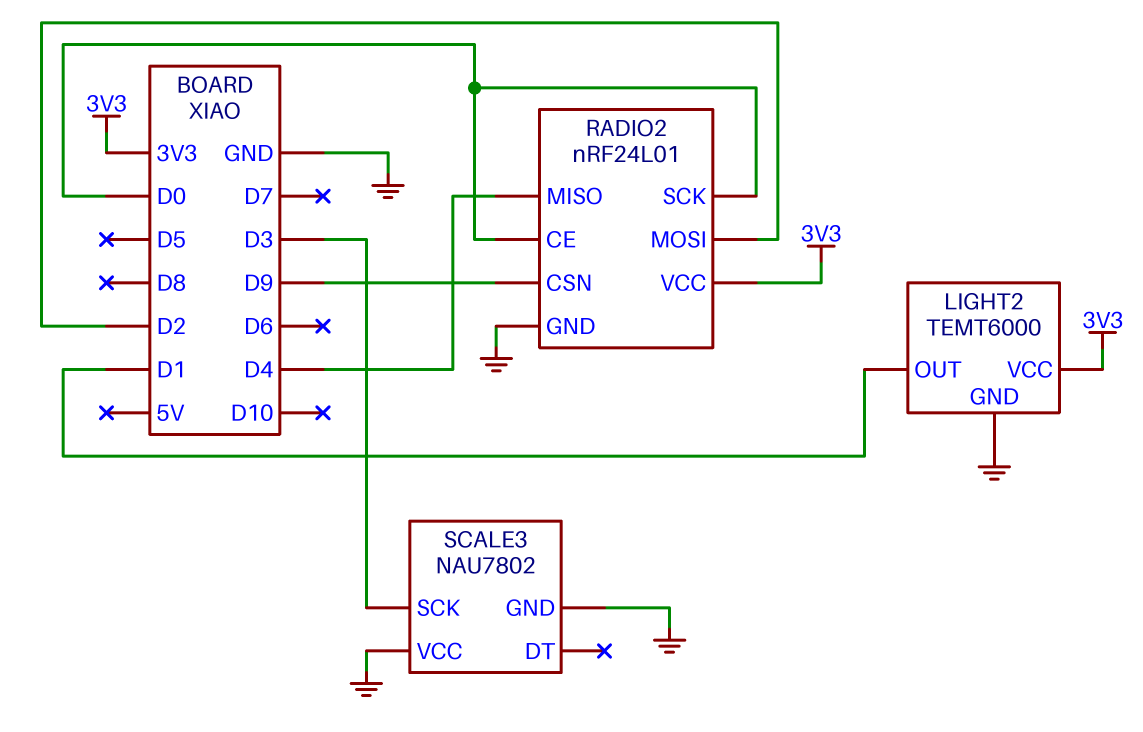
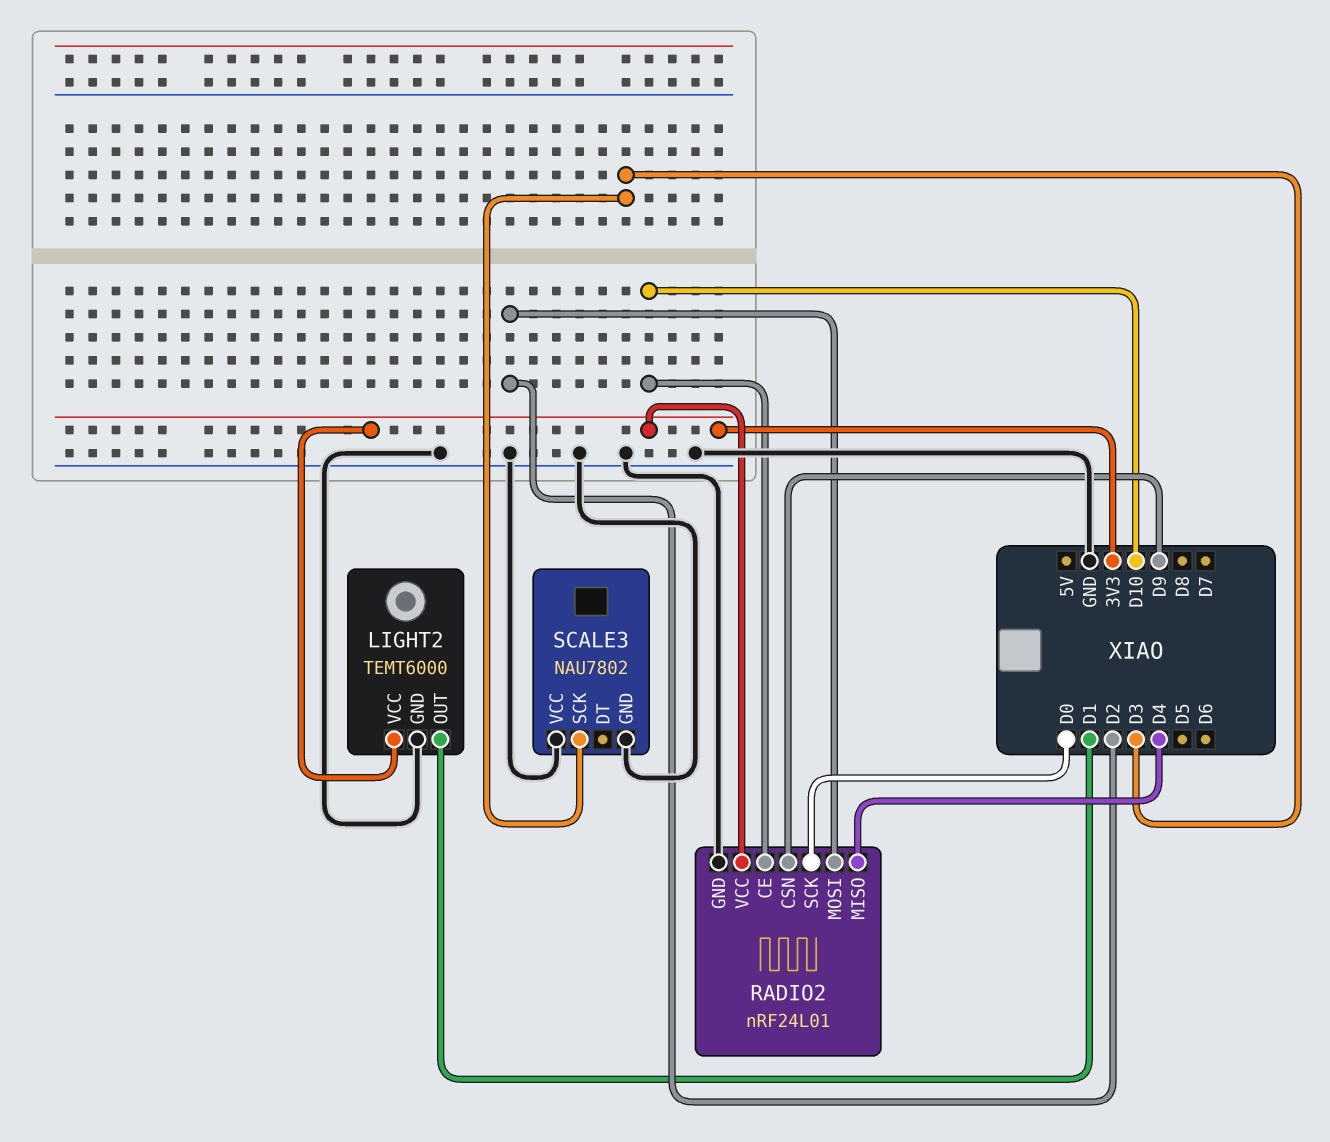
RADIO2 pin CE: D0 -> D10

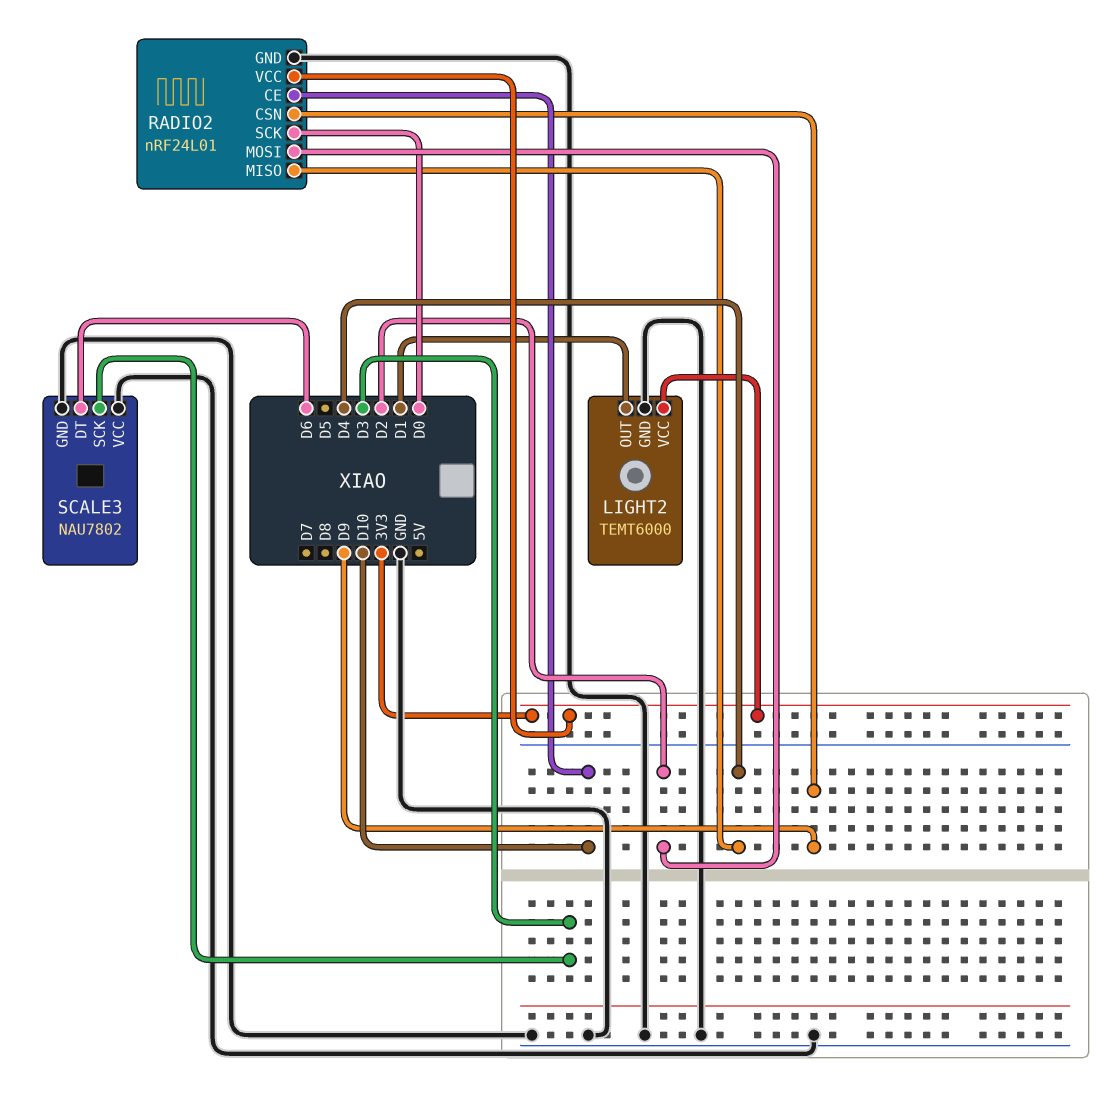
SCALE3 pin DT: none -> D6

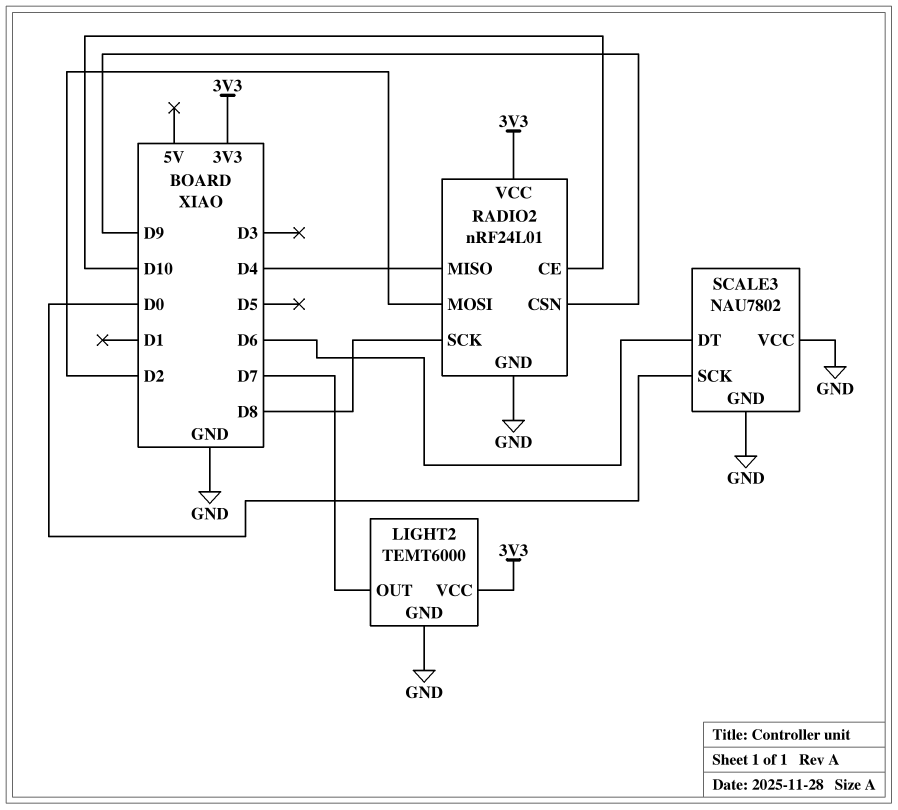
LIGHT2 pin OUT: D1 -> D7
RADIO2 pin SCK: D0 -> D8
SCALE3 pin SCK: D3 -> D0

